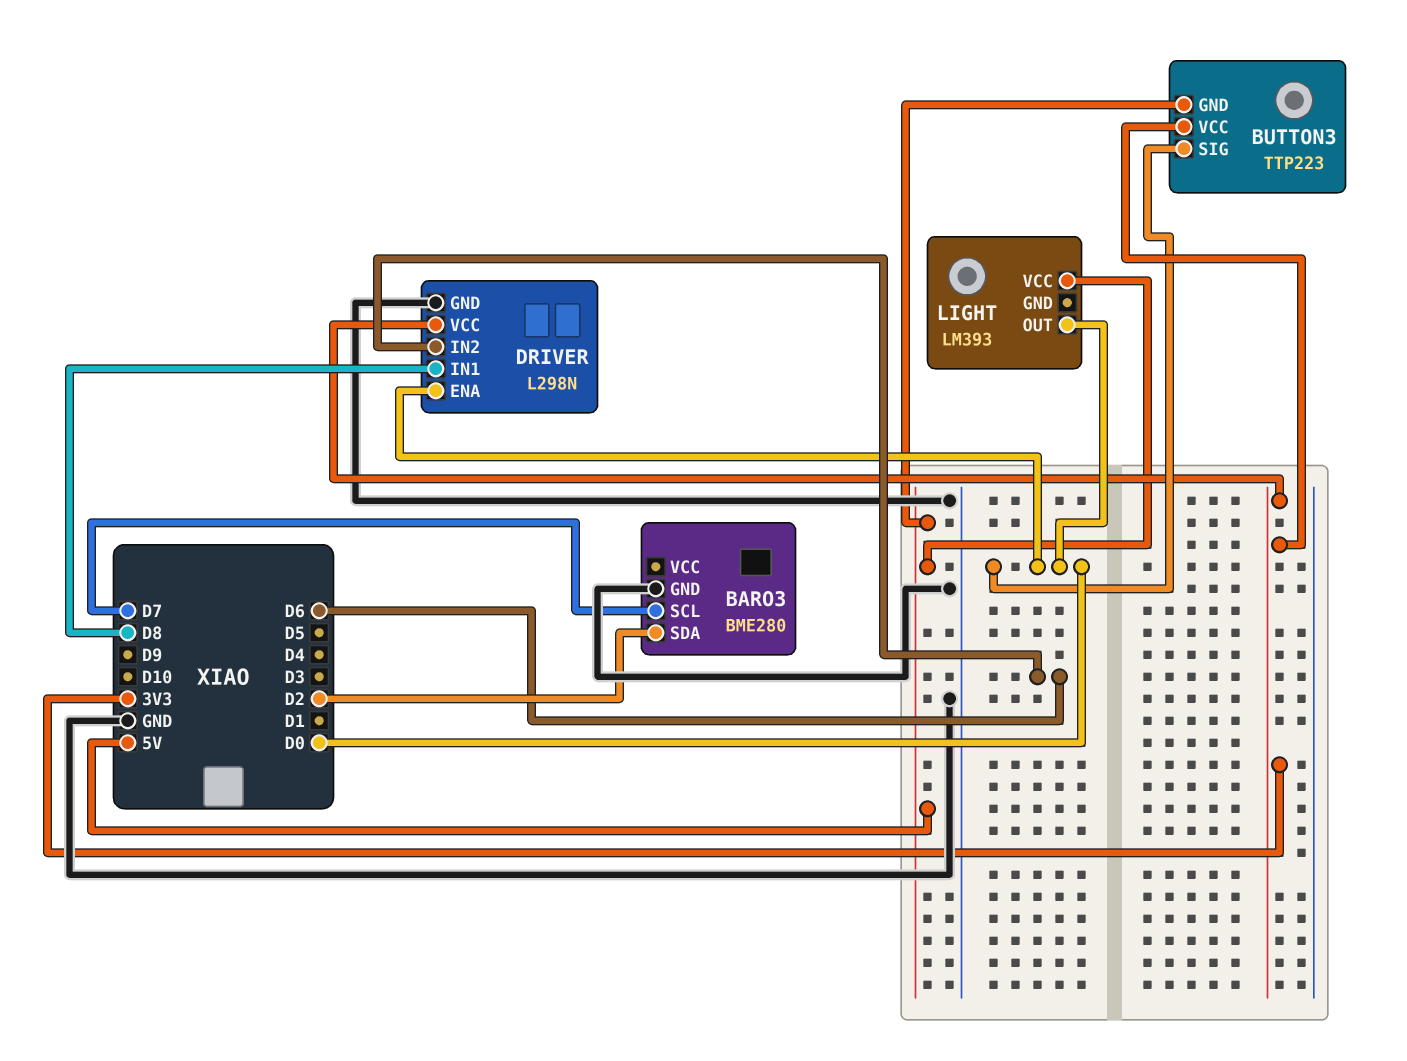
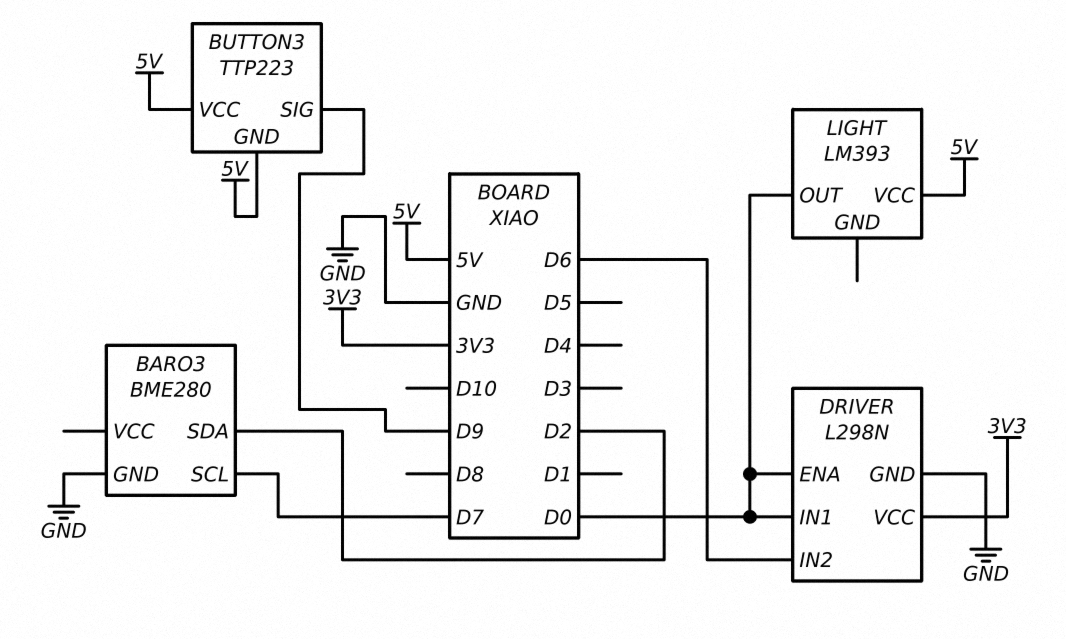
BUTTON3 pin SIG: D0 -> D9
BUTTON3 pin VCC: 3V3 -> 5V
DRIVER pin IN1: D8 -> D0

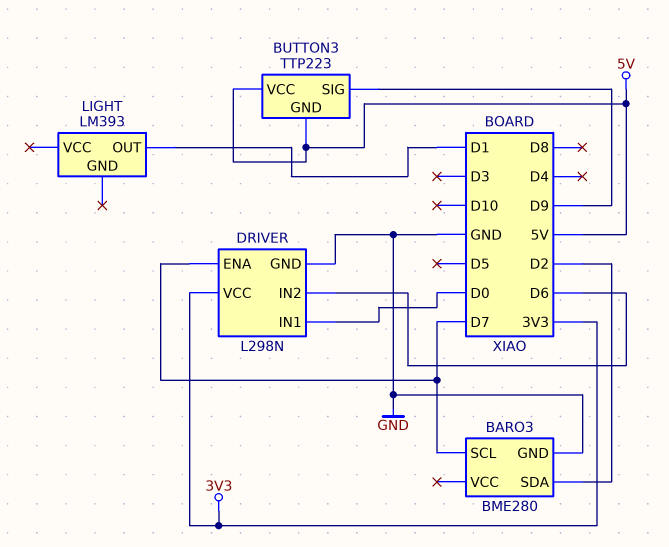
DRIVER pin ENA: D0 -> D7
LIGHT pin OUT: D0 -> D1
LIGHT pin VCC: 5V -> none

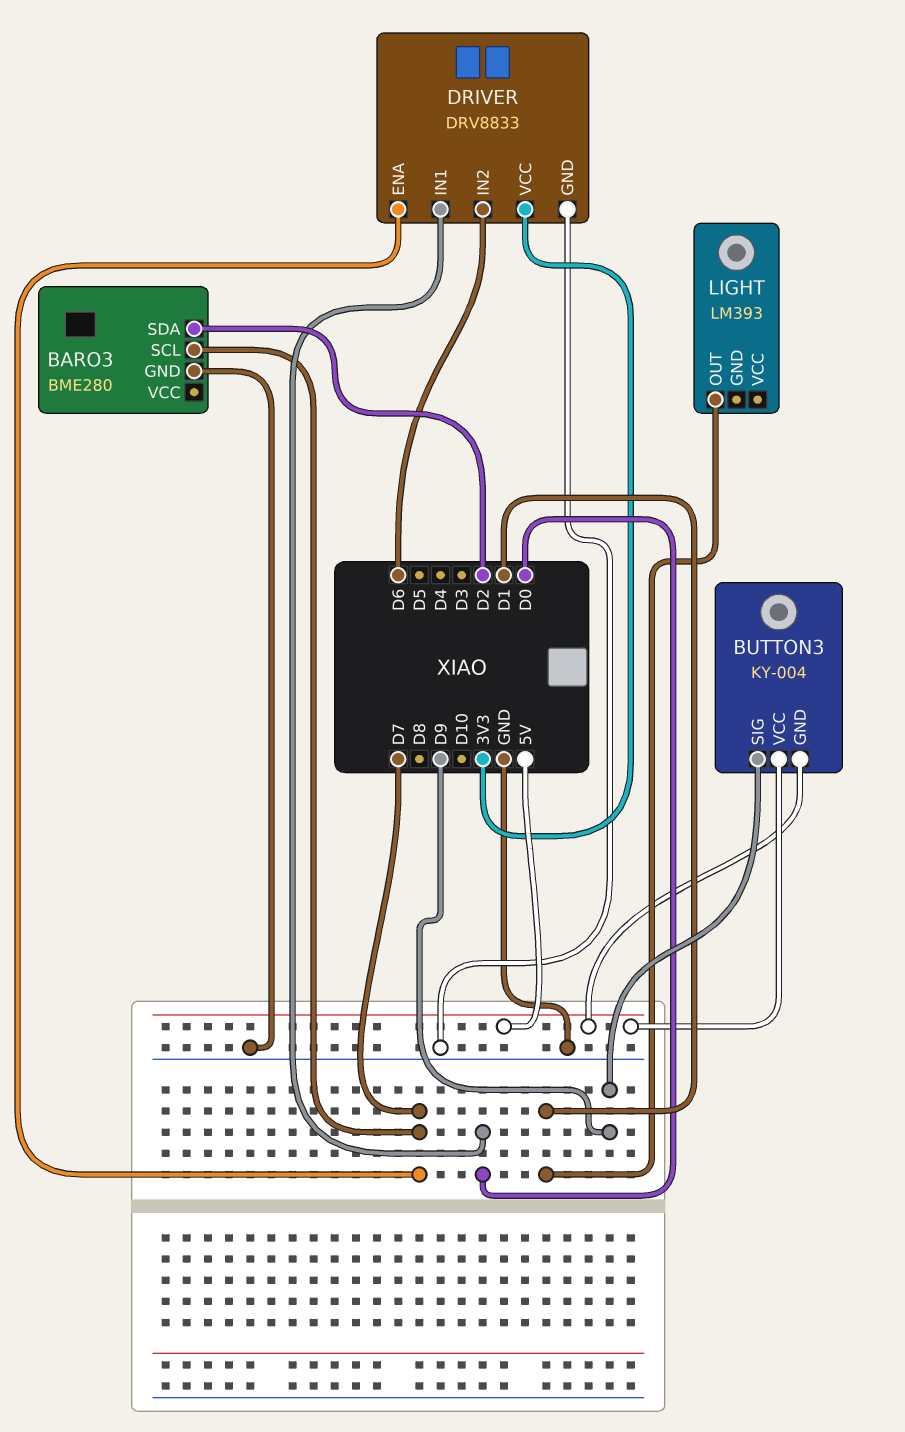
BUTTON3: TTP223 -> KY-004
DRIVER: L298N -> DRV8833

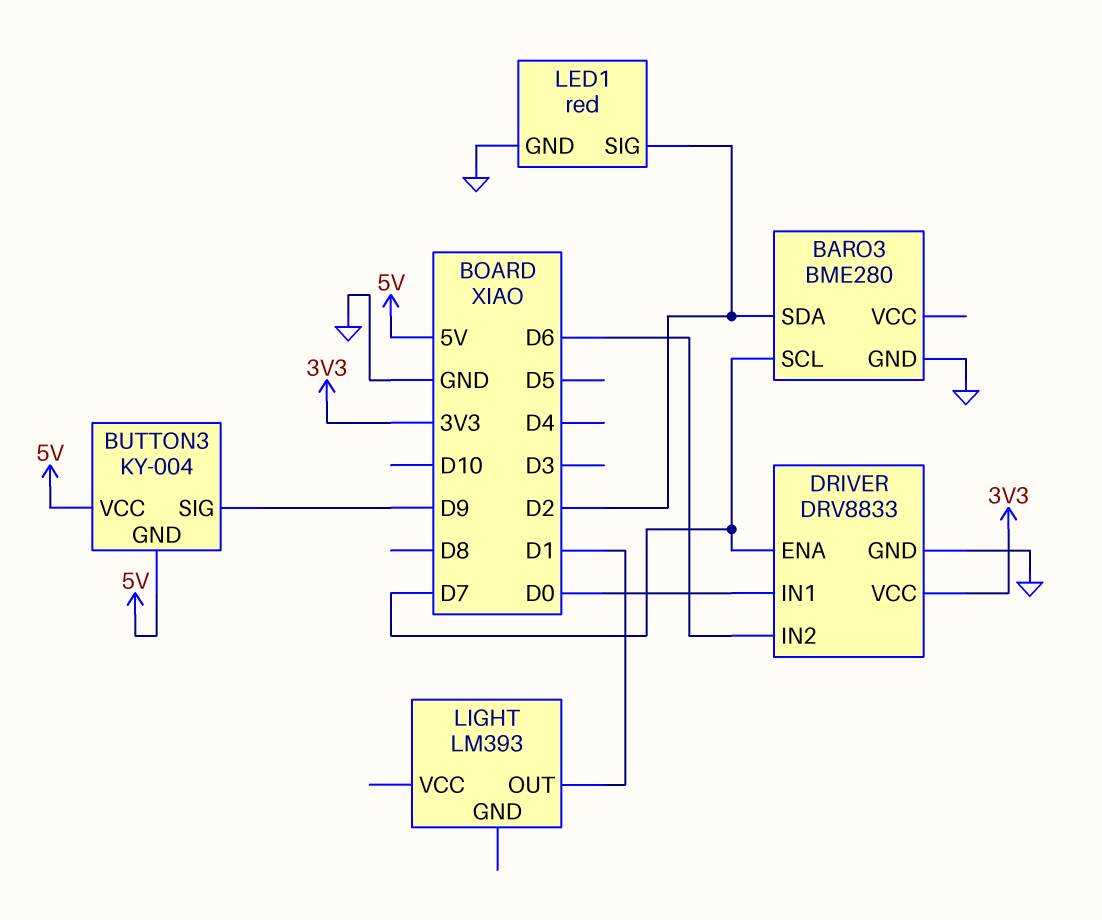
LED1: none -> red
LED1 pin GND: none -> GND
LED1 pin SIG: none -> D2

